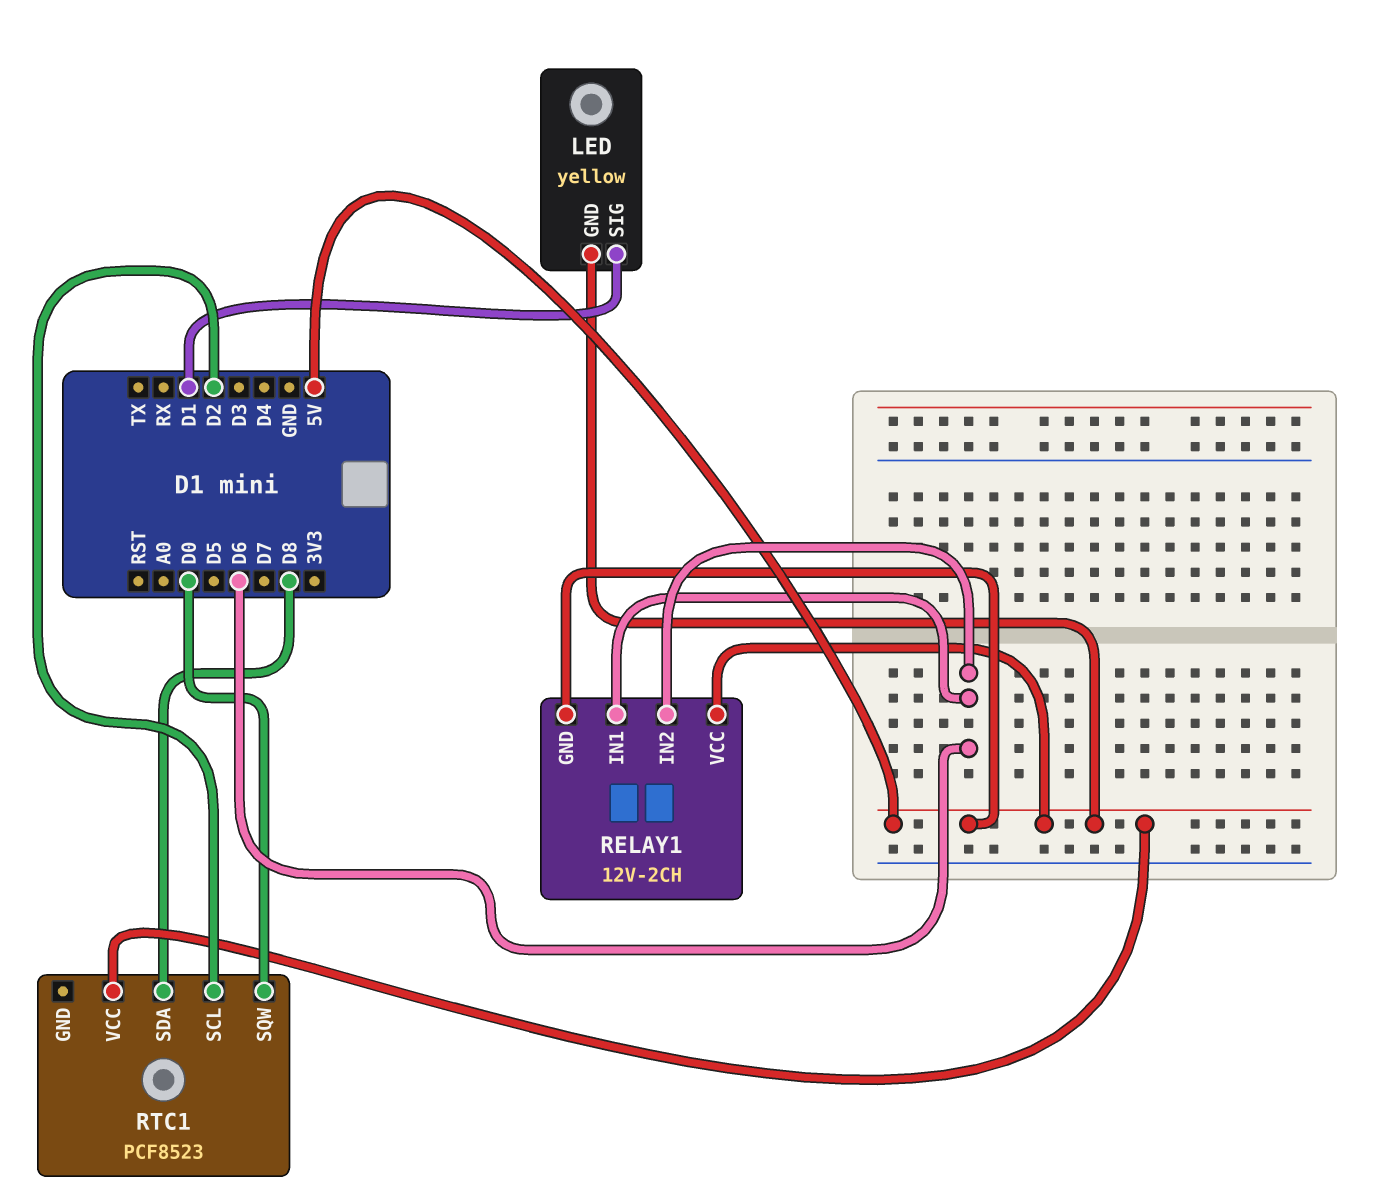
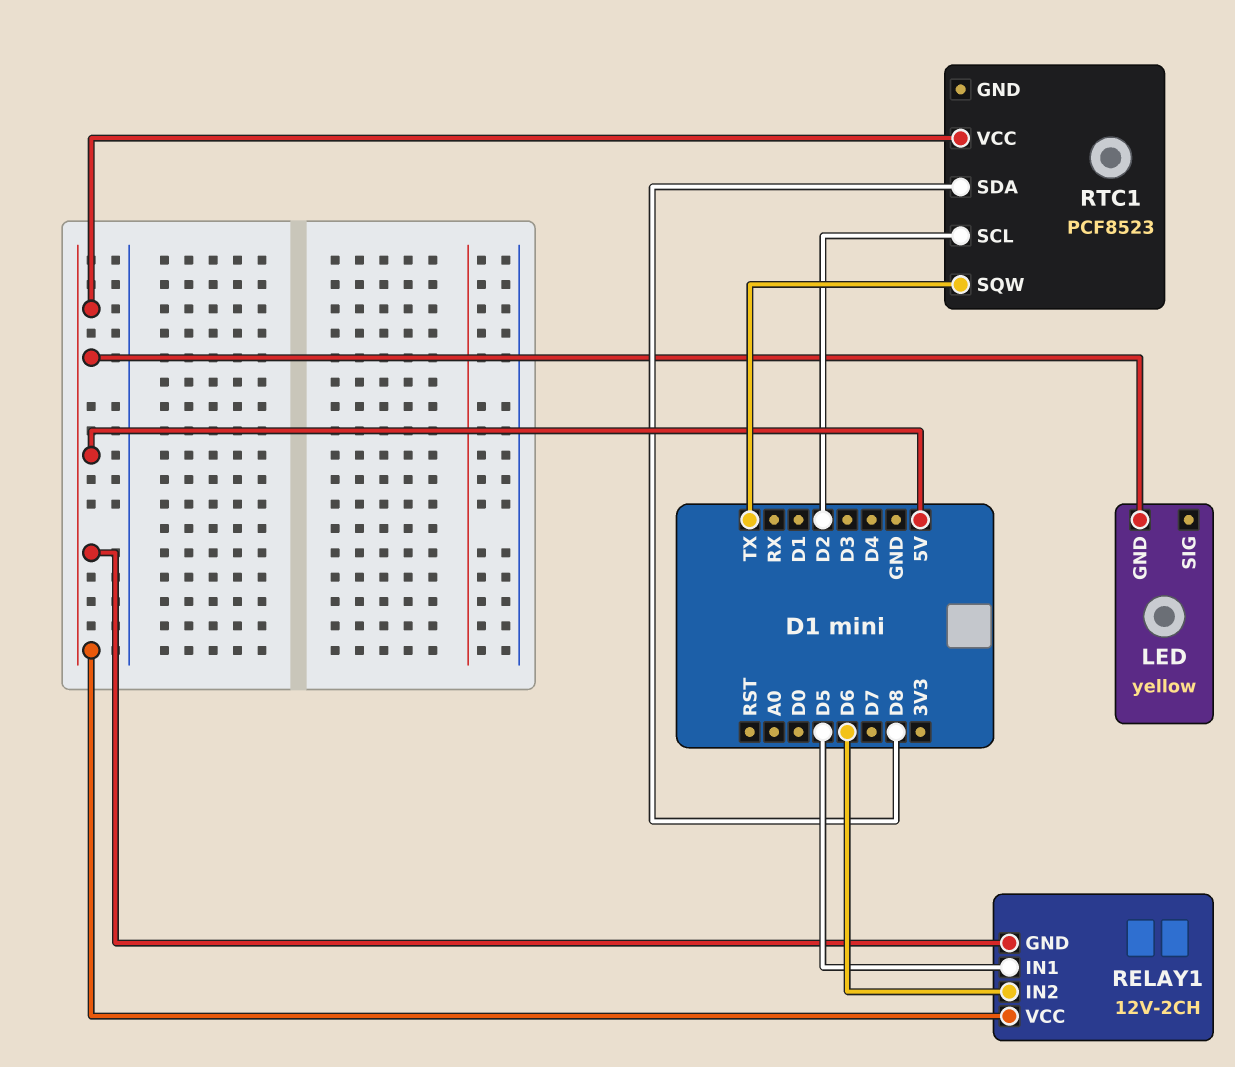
LED pin SIG: D1 -> none
RELAY1 pin IN1: D6 -> D5
RTC1 pin SQW: D0 -> TX

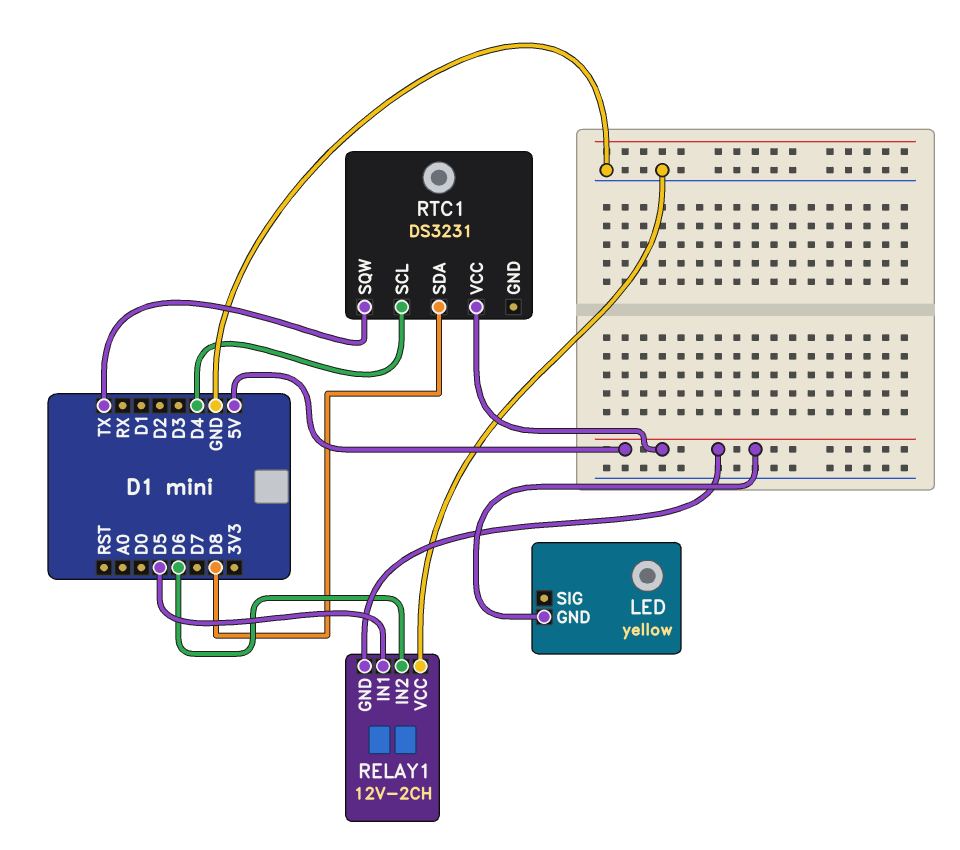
RELAY1 pin VCC: 5V -> GND
RTC1: PCF8523 -> DS3231
RTC1 pin SCL: D2 -> D4

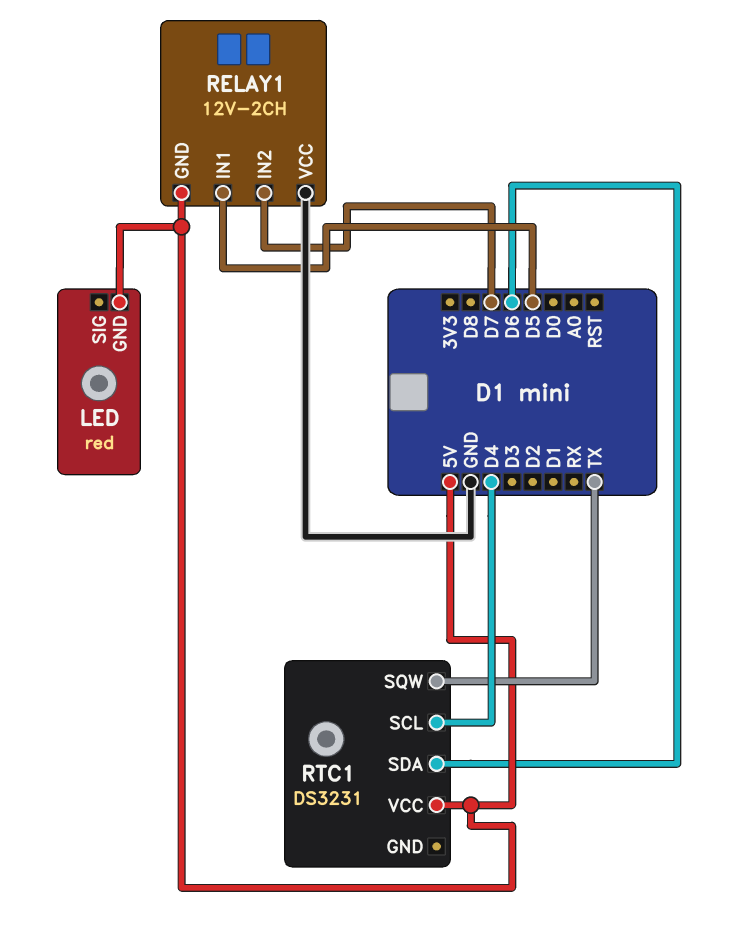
LED: yellow -> red
RELAY1 pin IN2: D6 -> D7
RTC1 pin SDA: D8 -> D6

